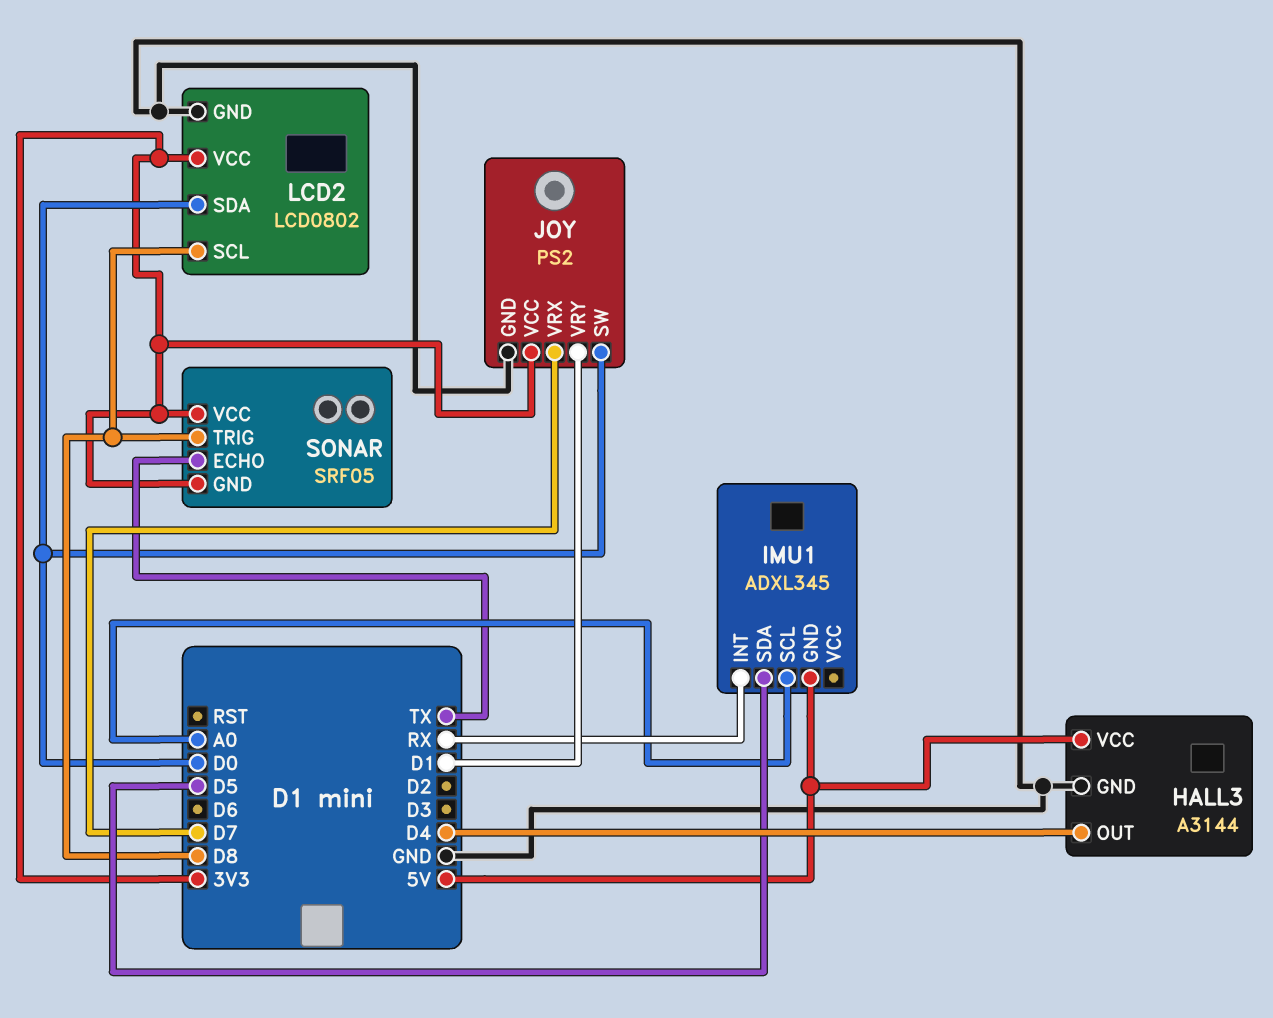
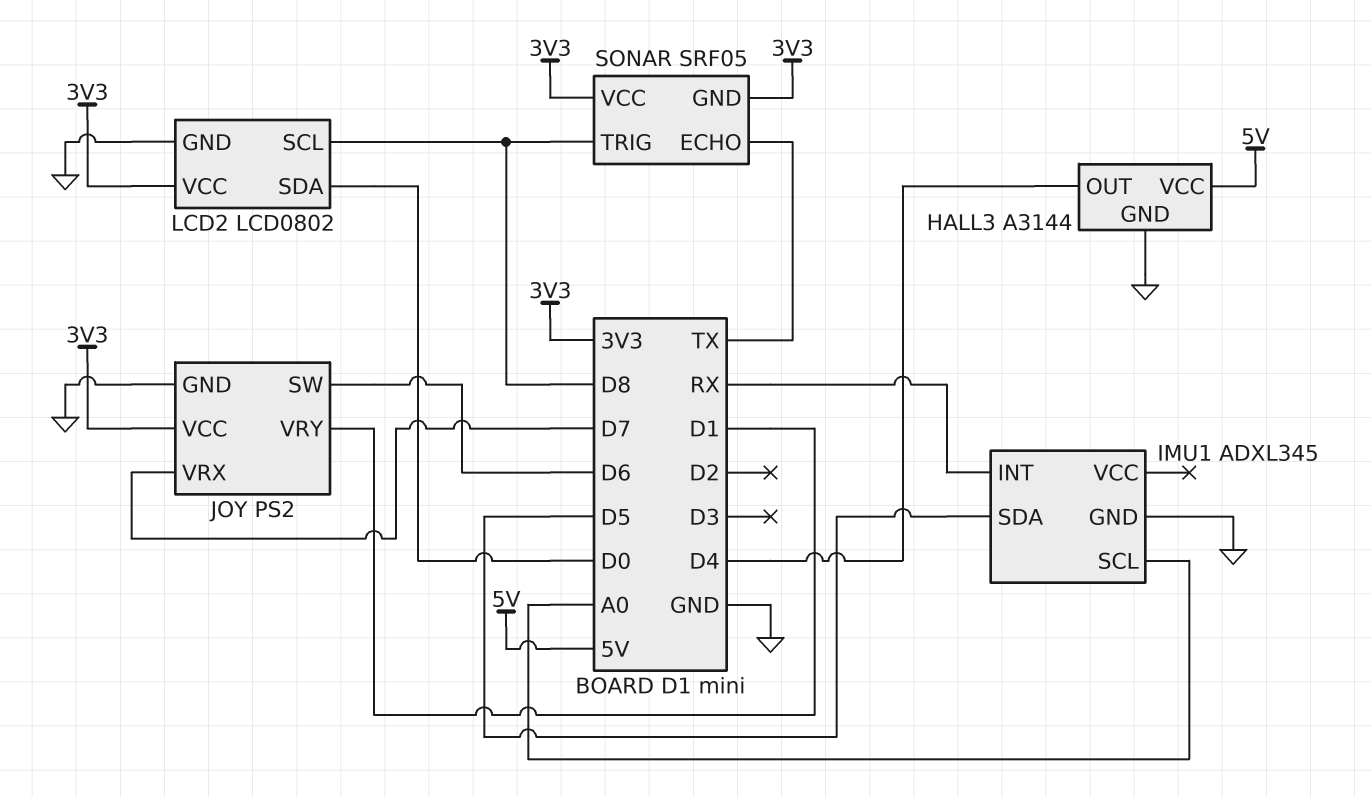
IMU1 pin GND: 5V -> GND
JOY pin SW: D0 -> D6

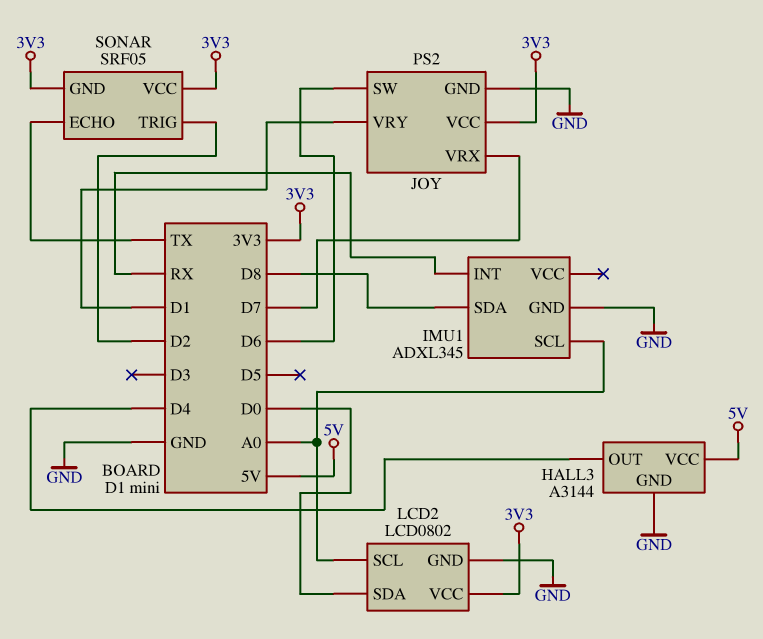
IMU1 pin SDA: D5 -> D8
LCD2 pin SCL: D8 -> A0
SONAR pin TRIG: D8 -> D2

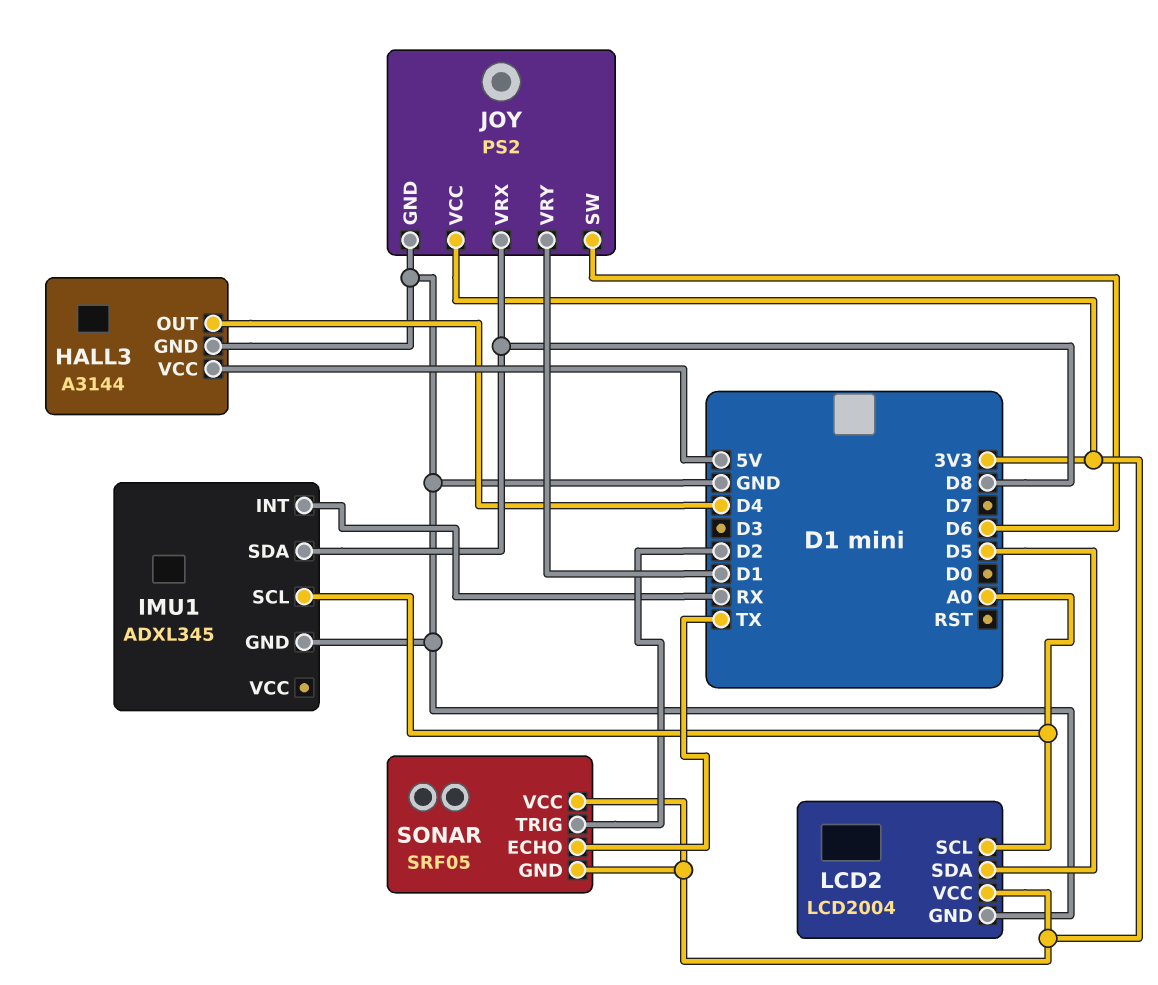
JOY pin VRX: D7 -> D8
LCD2: LCD0802 -> LCD2004
LCD2 pin SDA: D0 -> D5

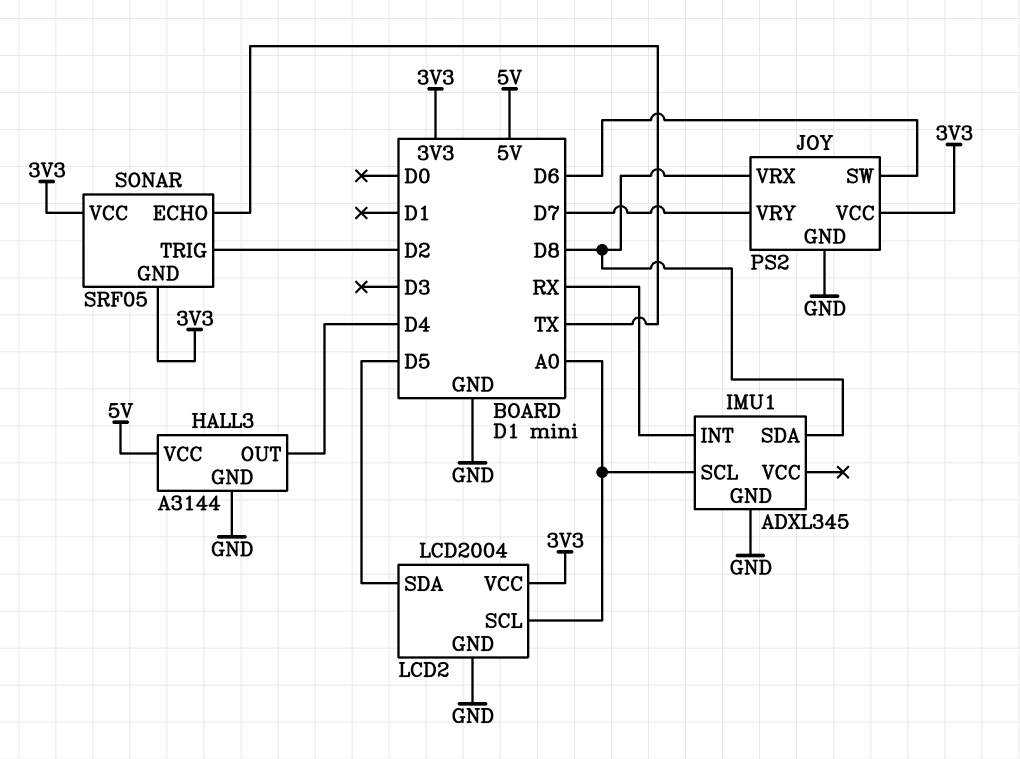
JOY pin VRY: D1 -> D7

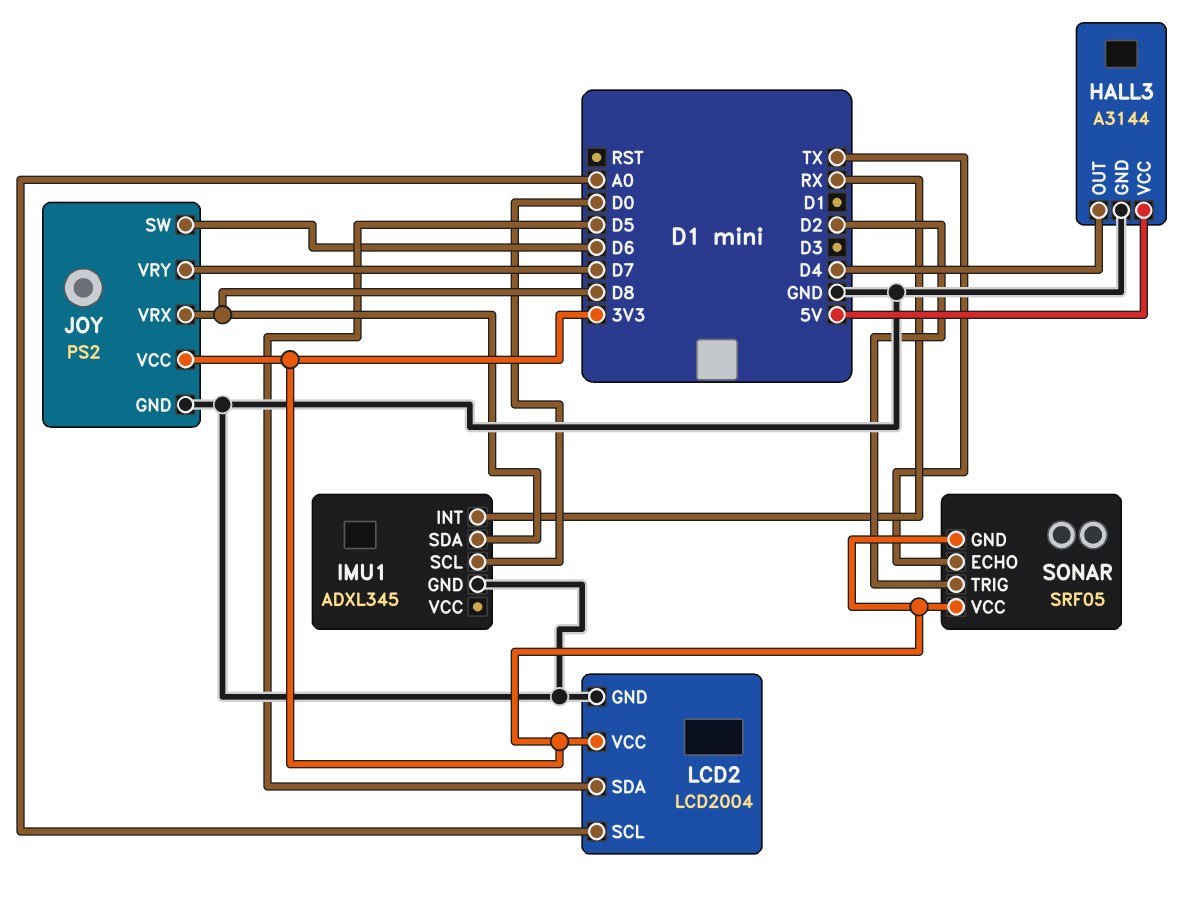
IMU1 pin SCL: A0 -> D0

